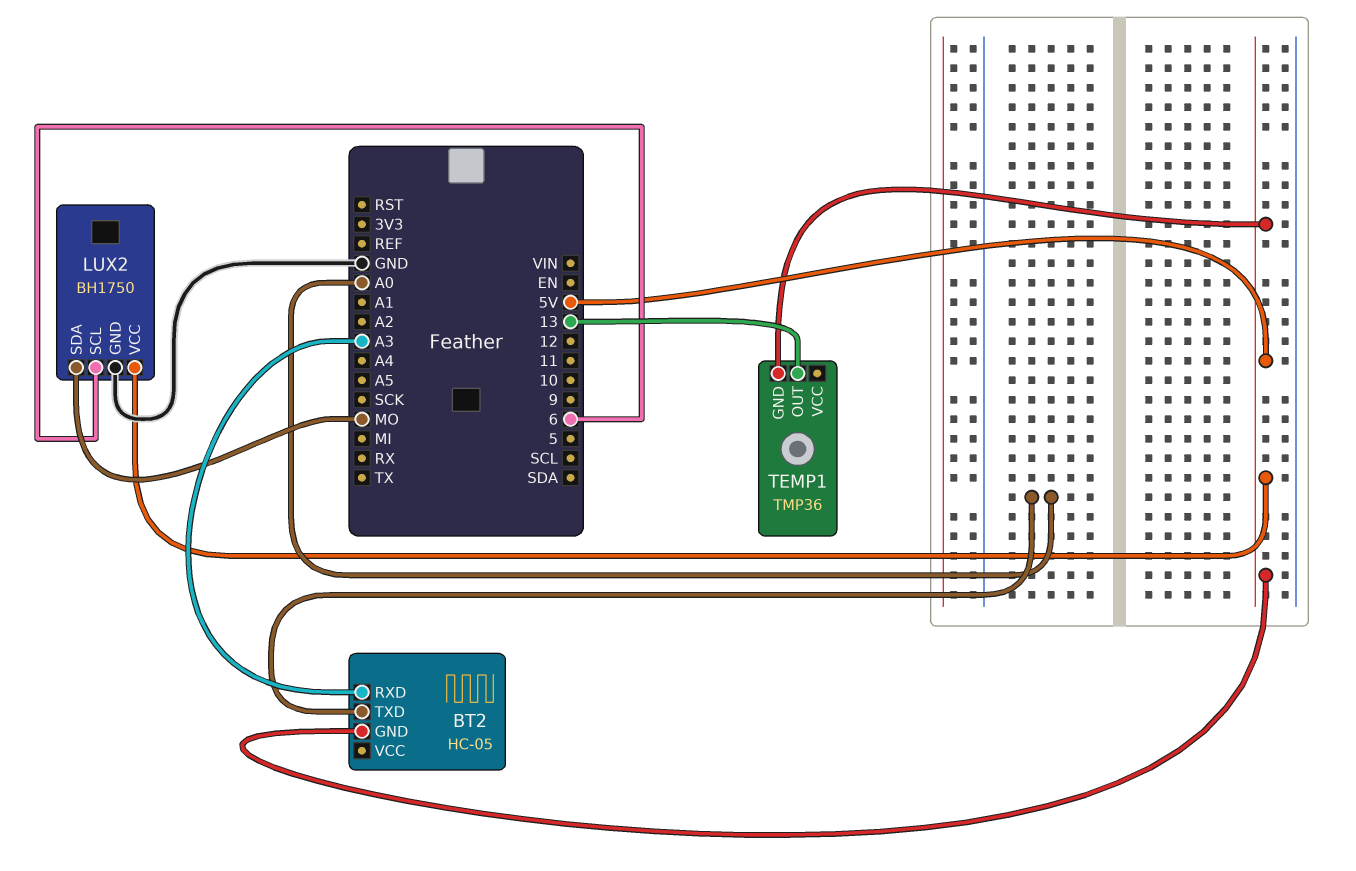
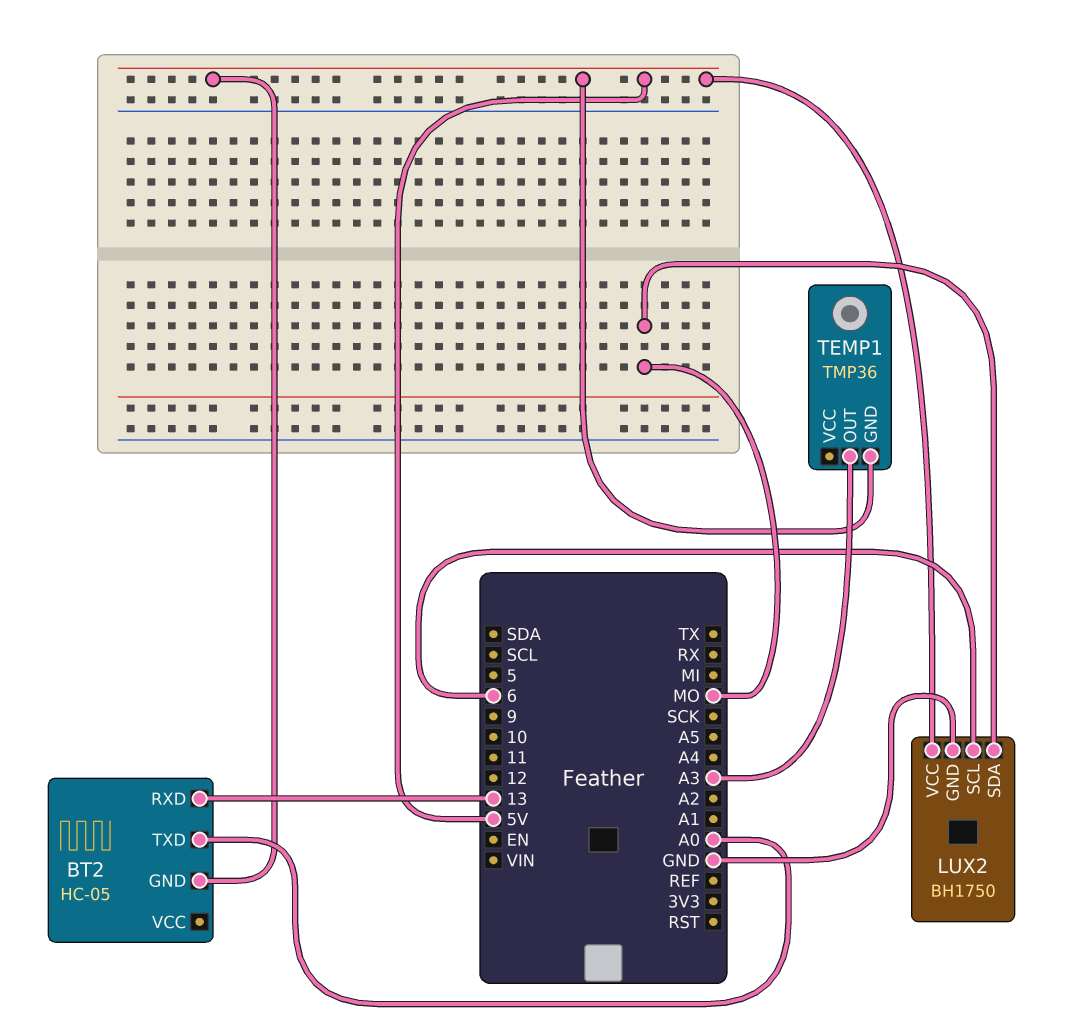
BT2 pin RXD: A3 -> 13
TEMP1 pin OUT: 13 -> A3

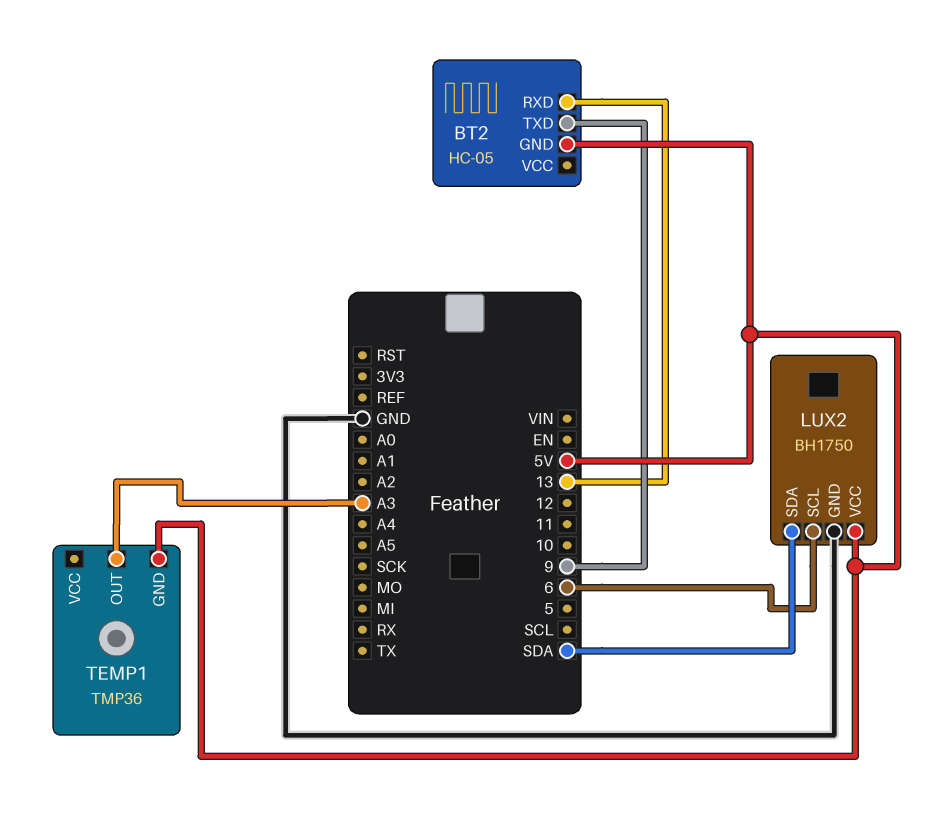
BT2 pin TXD: A0 -> 9
LUX2 pin SDA: MO -> SDA

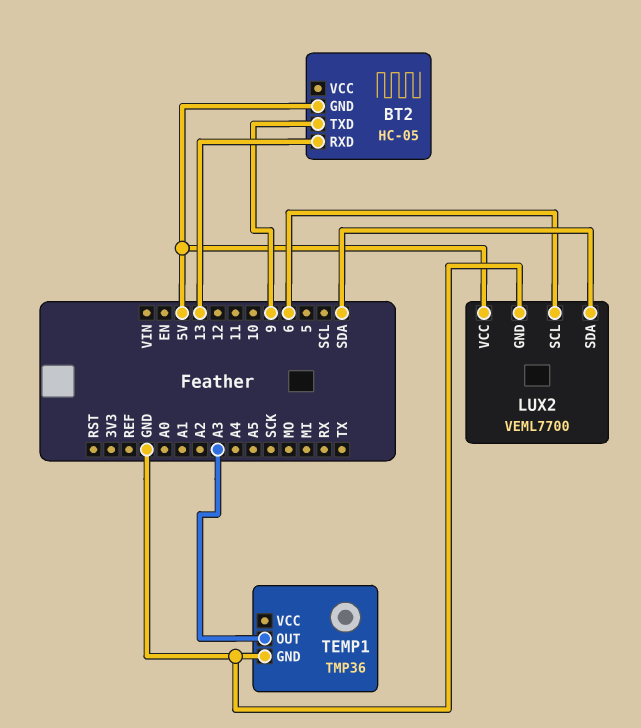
LUX2: BH1750 -> VEML7700
TEMP1 pin GND: 5V -> GND

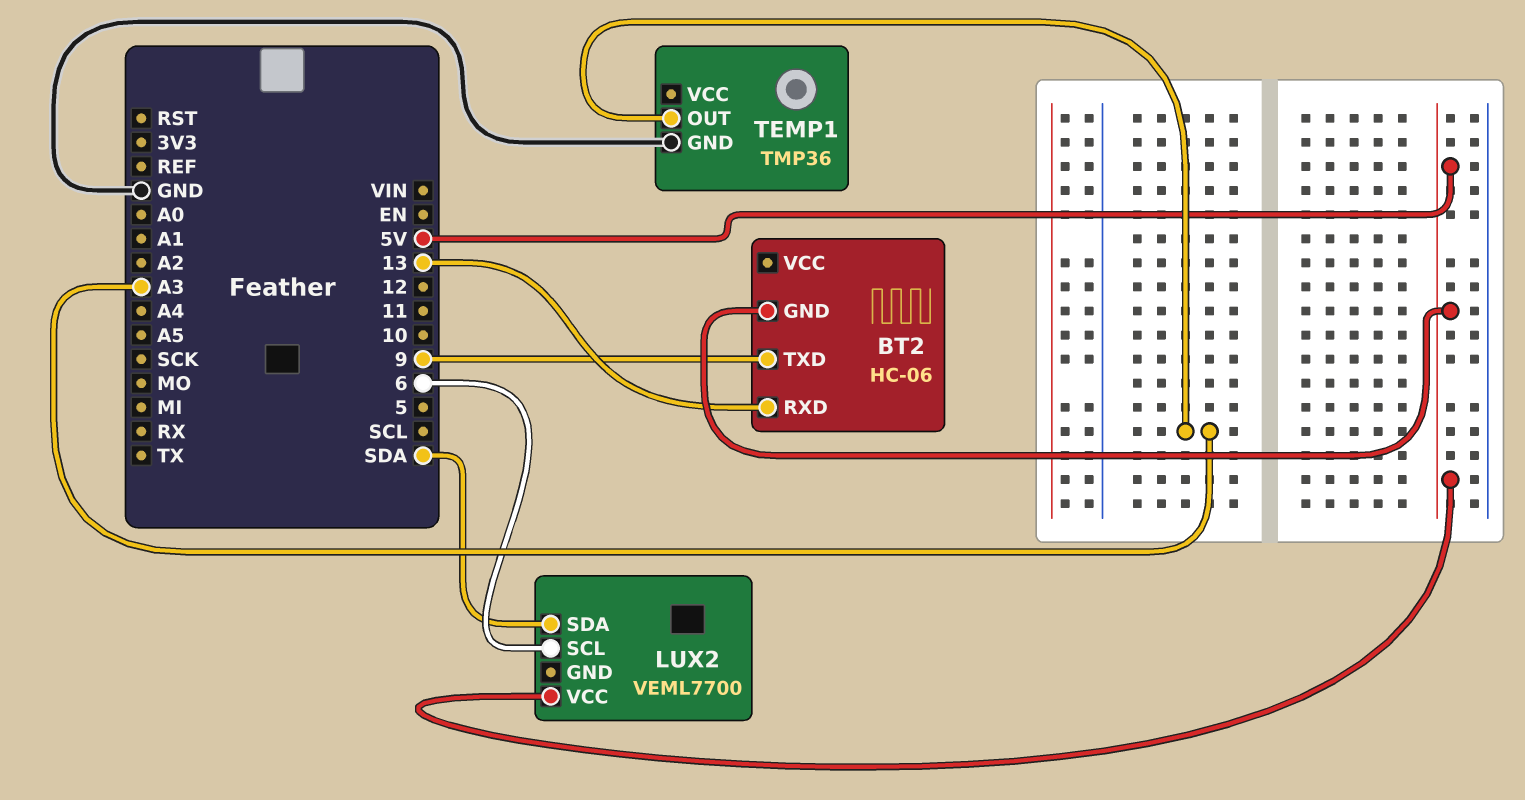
BT2: HC-05 -> HC-06
LUX2 pin GND: GND -> none

